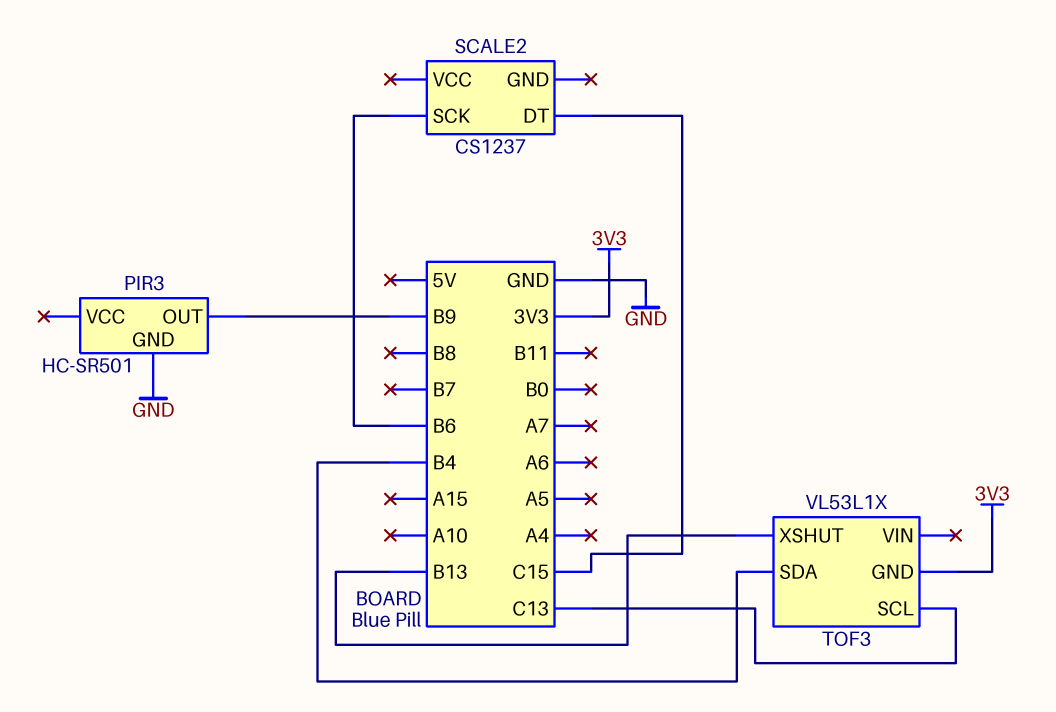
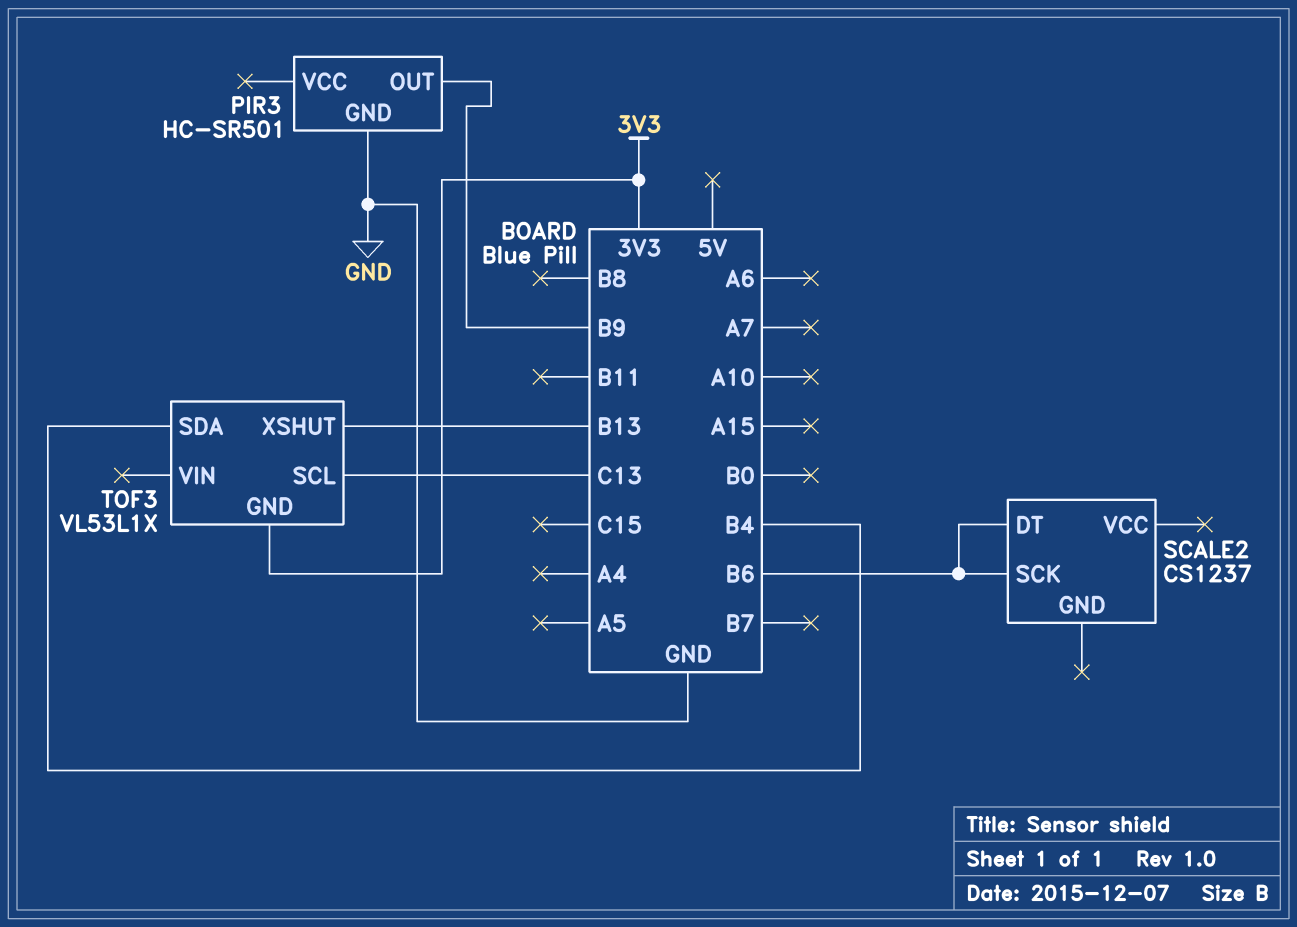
SCALE2 pin DT: C15 -> B6

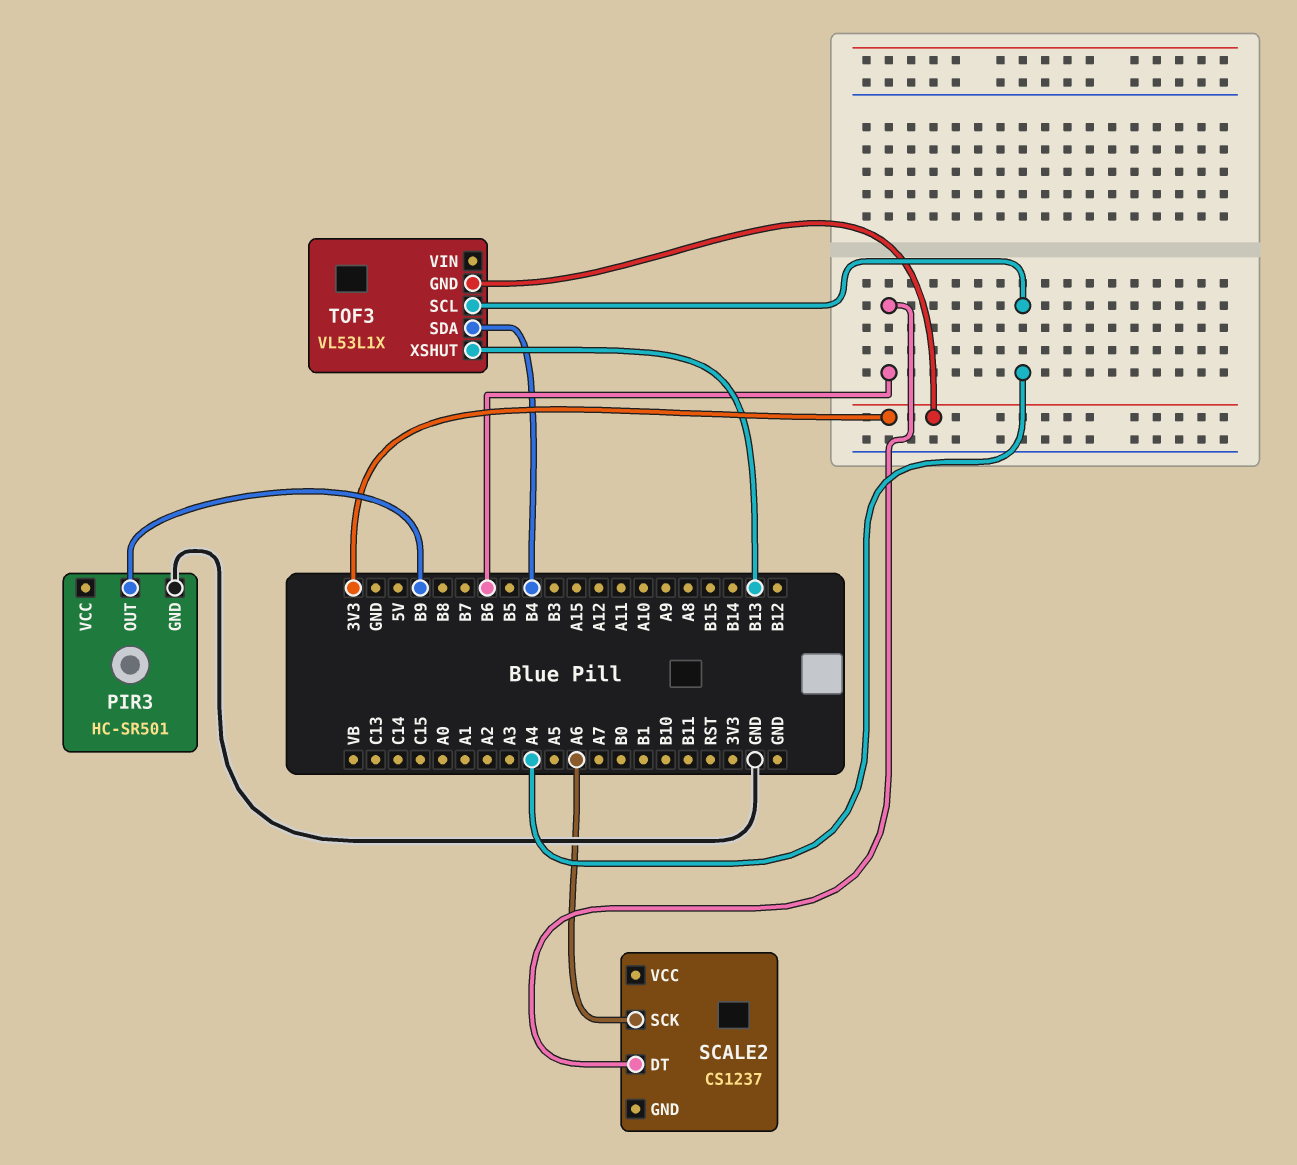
SCALE2 pin SCK: B6 -> A6
TOF3 pin SCL: C13 -> A4

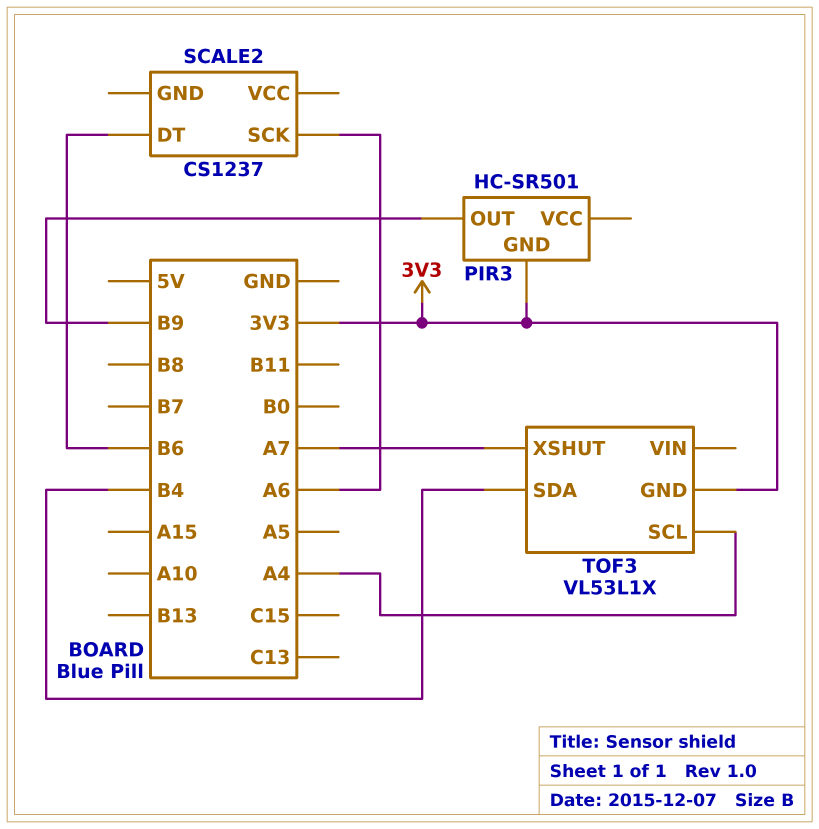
PIR3 pin GND: GND -> 3V3
TOF3 pin XSHUT: B13 -> A7

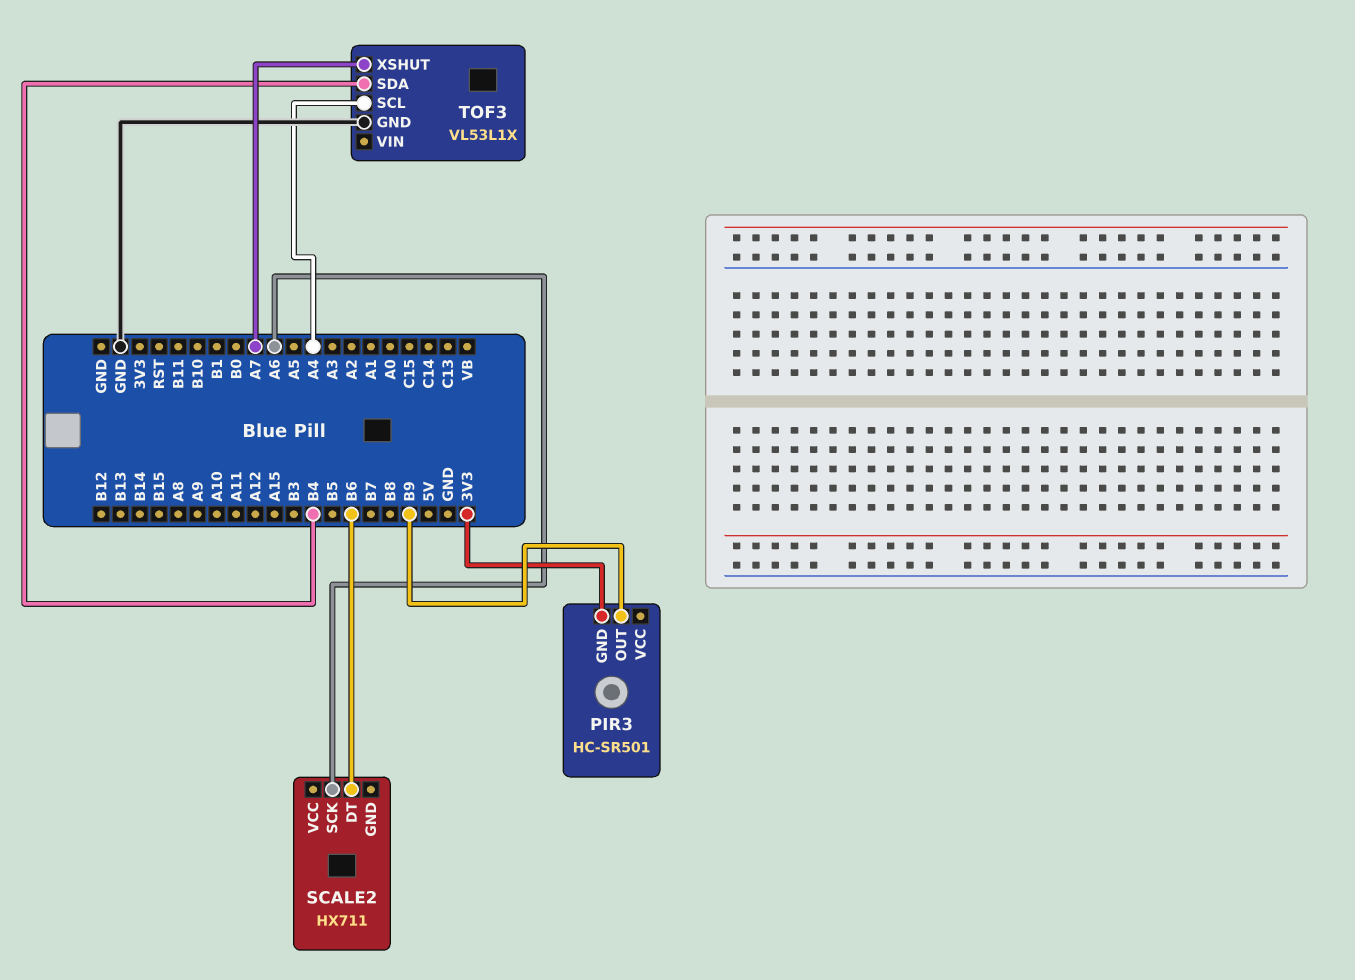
SCALE2: CS1237 -> HX711
TOF3 pin GND: 3V3 -> GND

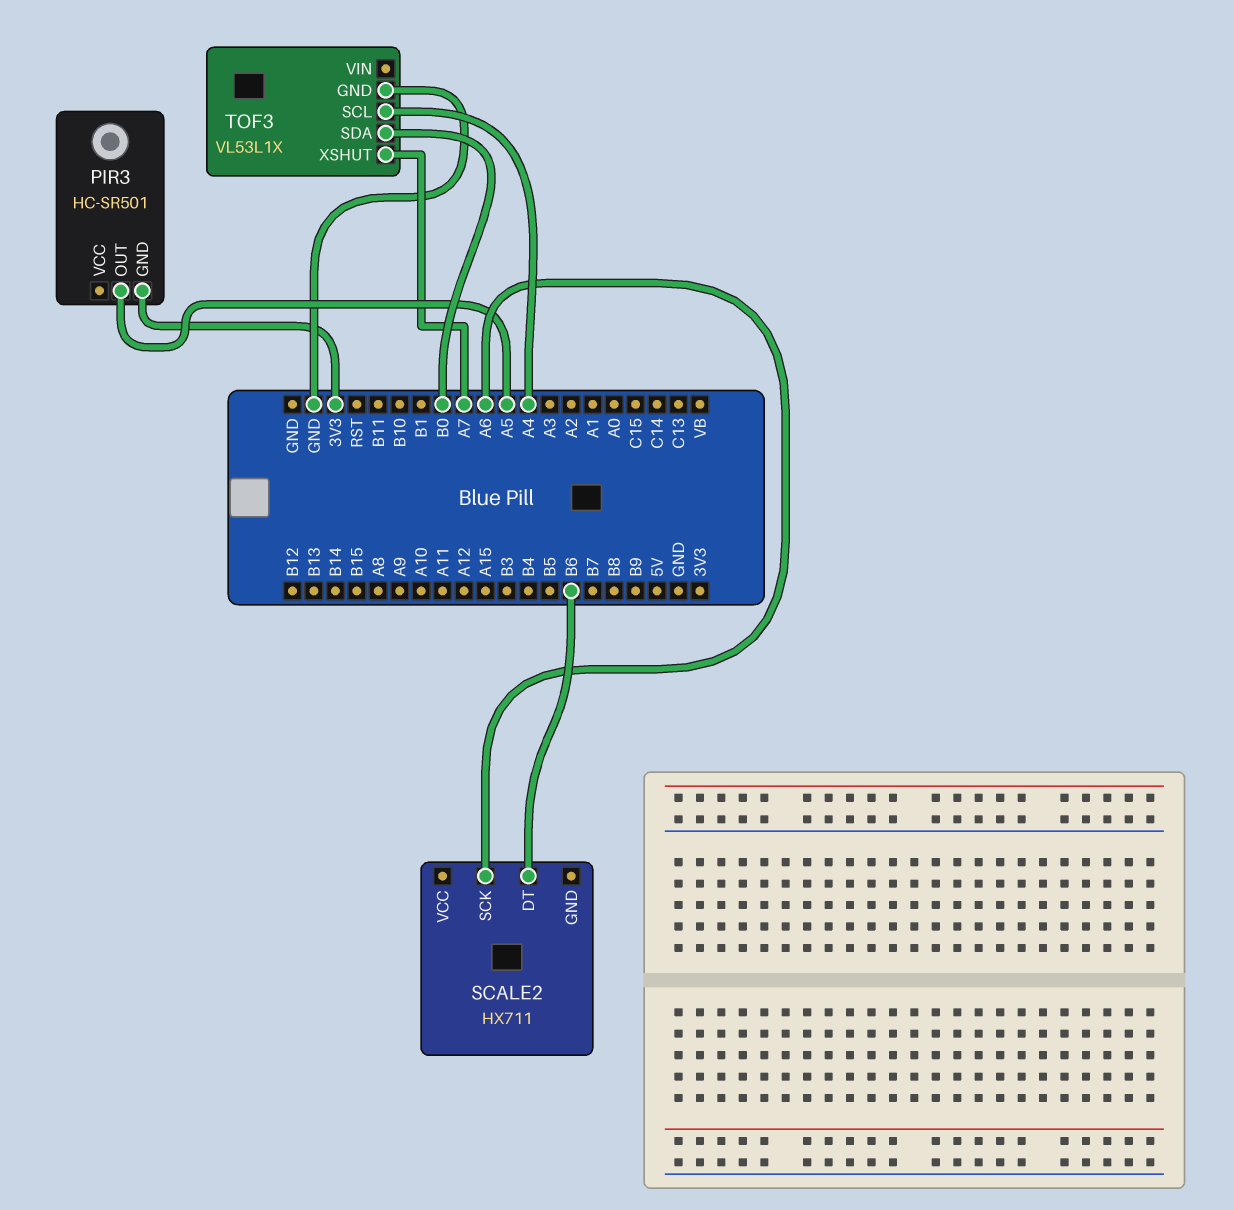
PIR3 pin OUT: B9 -> A5
TOF3 pin SDA: B4 -> B0

